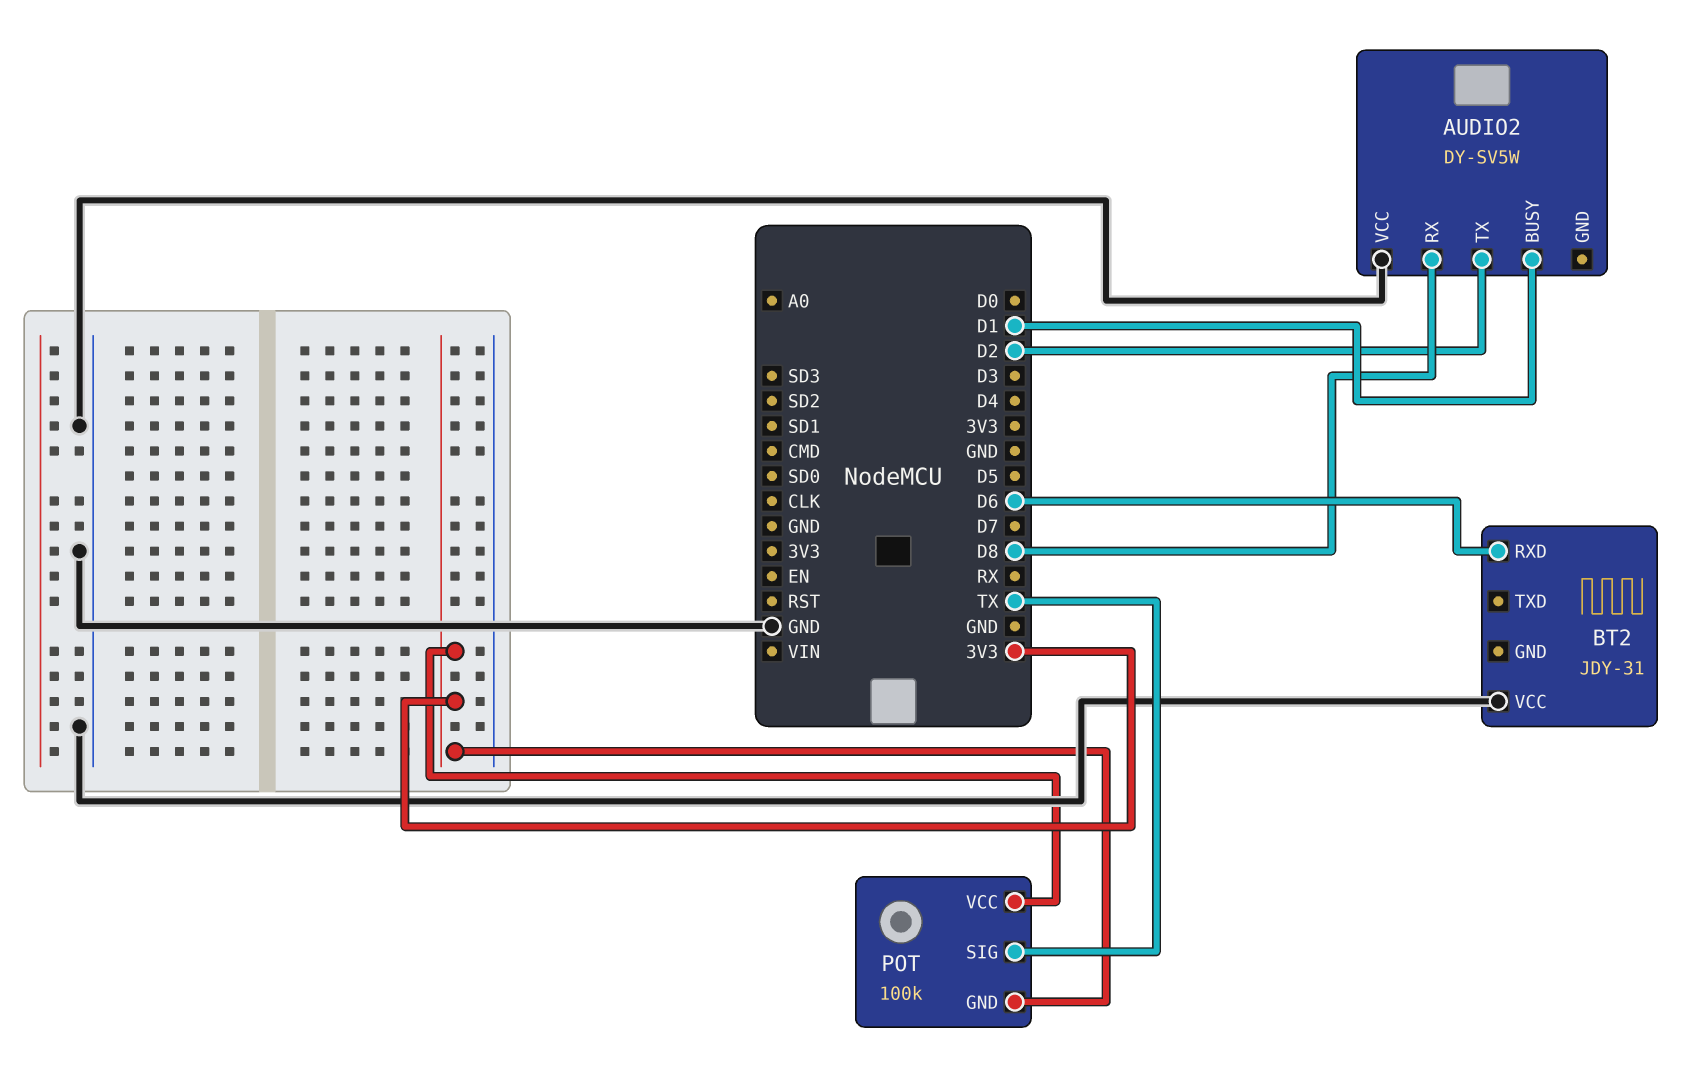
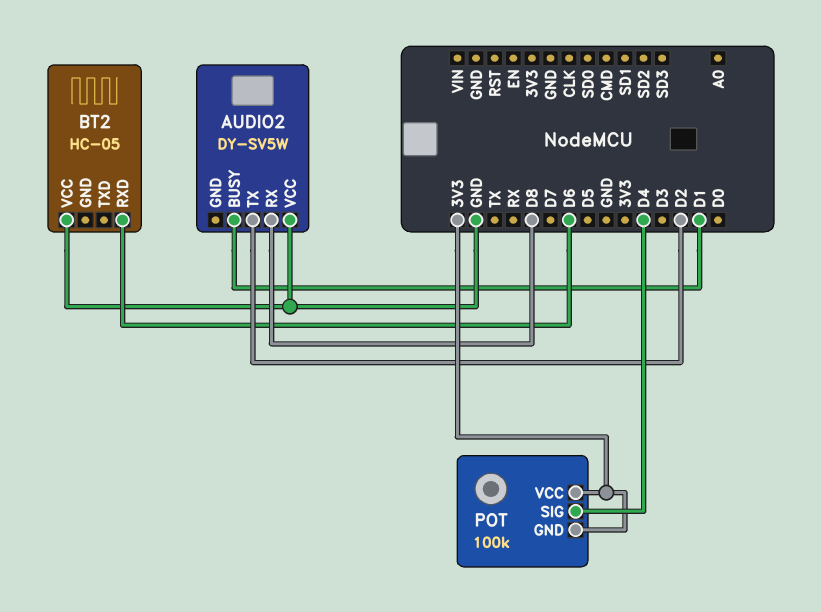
BT2: JDY-31 -> HC-05
POT pin SIG: TX -> D4

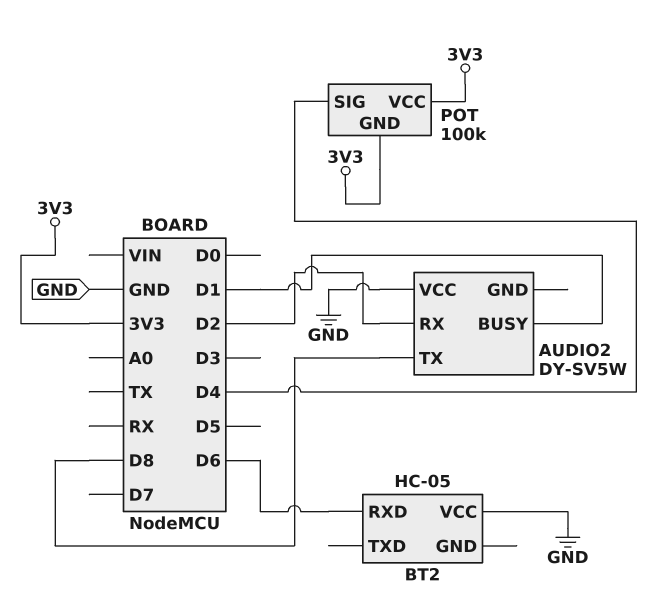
AUDIO2 pin RX: D8 -> D2
AUDIO2 pin TX: D2 -> D8

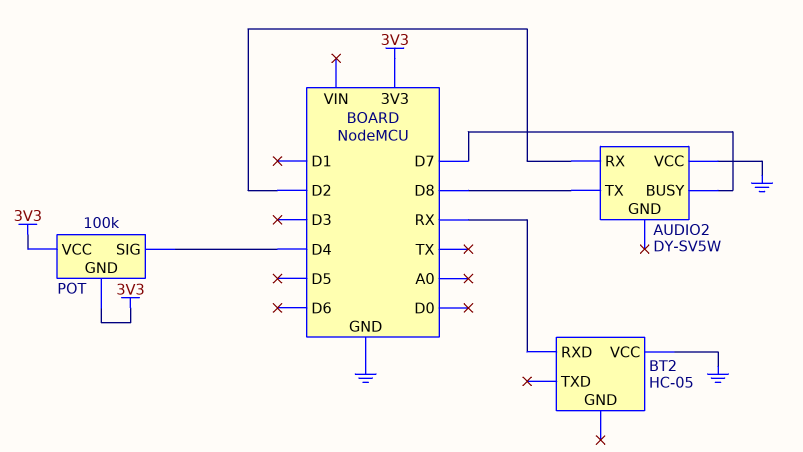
AUDIO2 pin BUSY: D1 -> D7
BT2 pin RXD: D6 -> RX

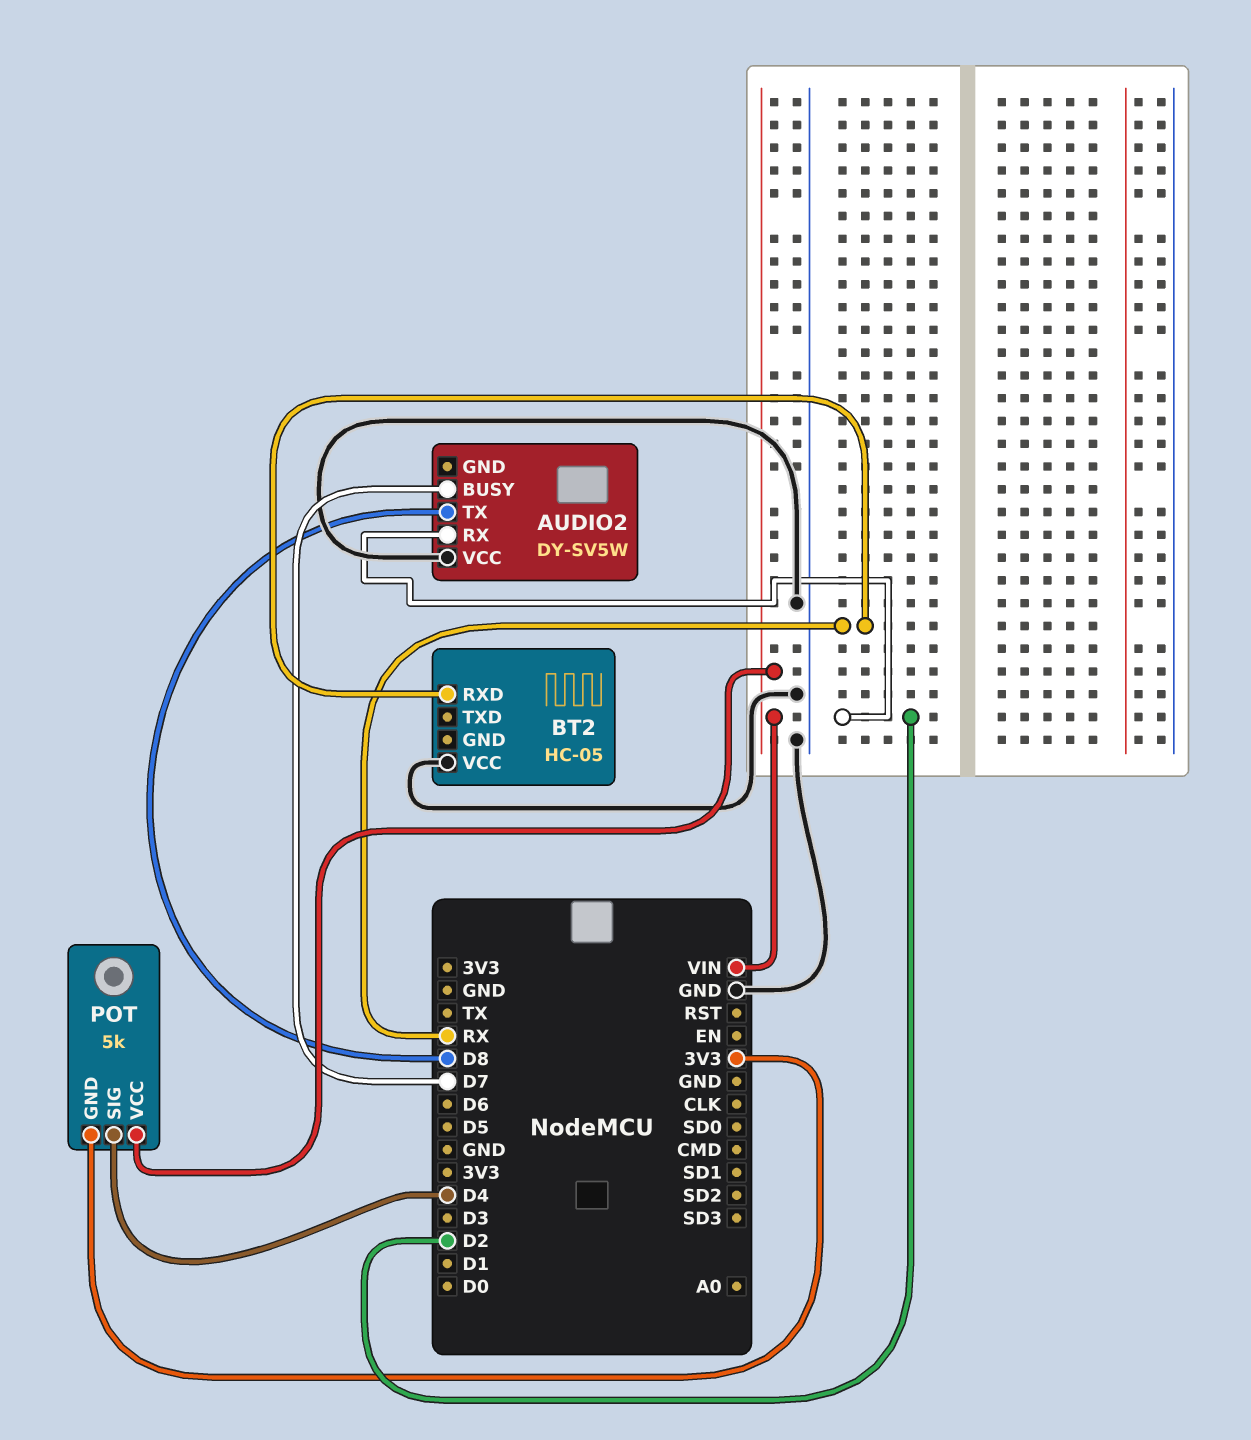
POT: 100k -> 5k
POT pin VCC: 3V3 -> VIN

